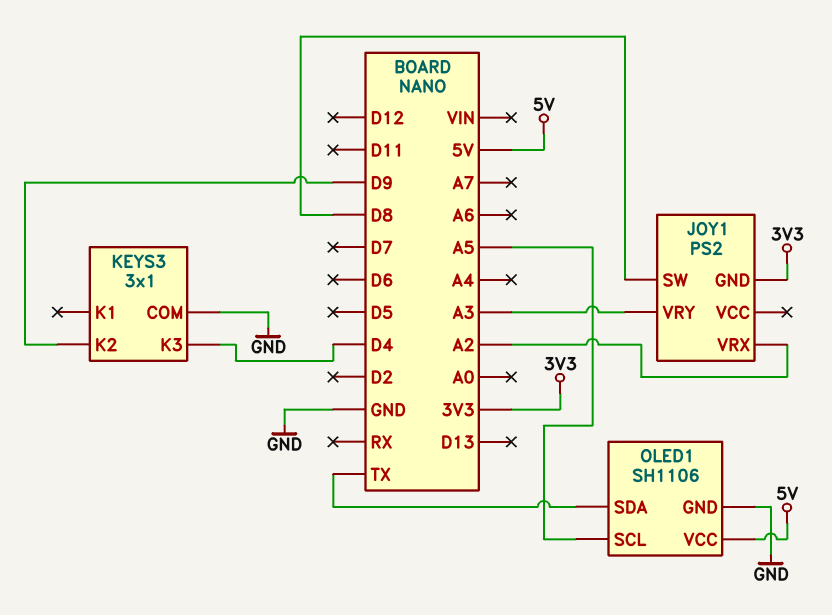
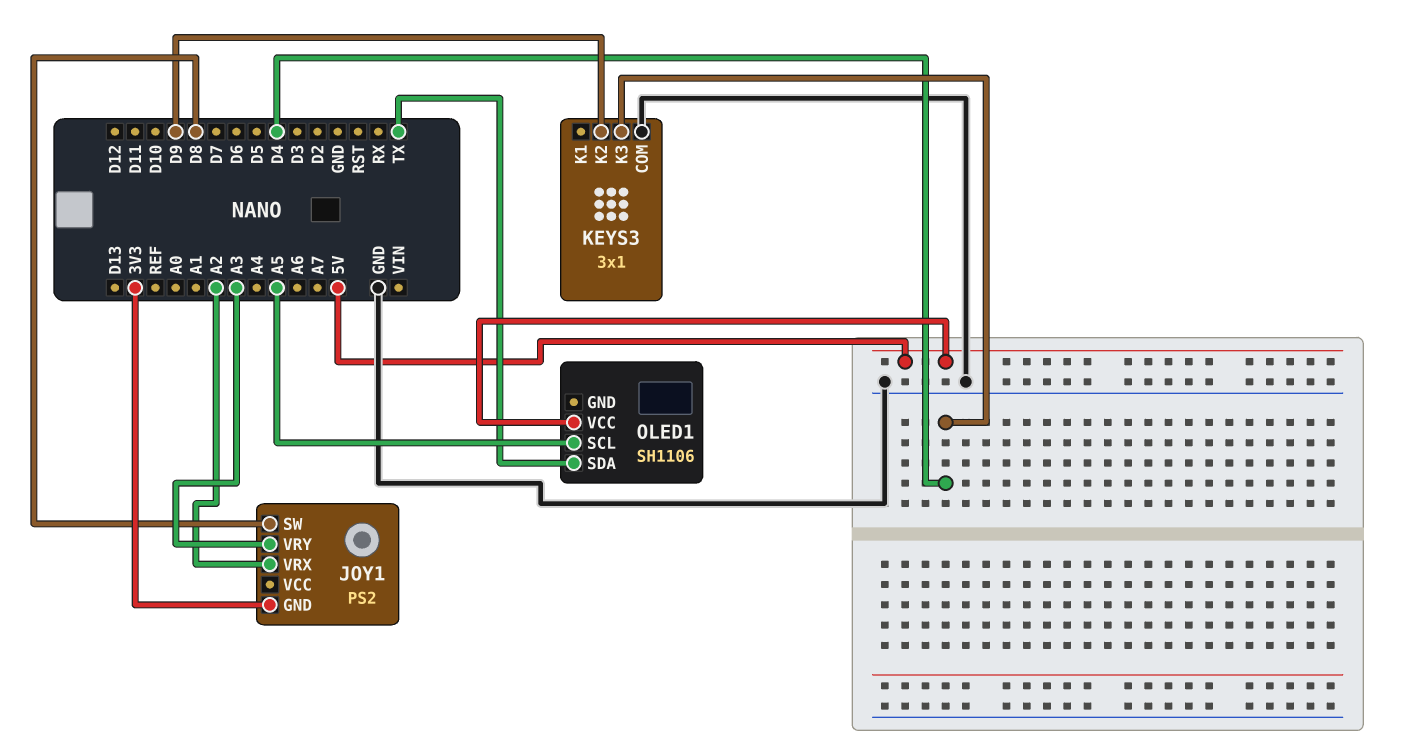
OLED1 pin GND: GND -> none

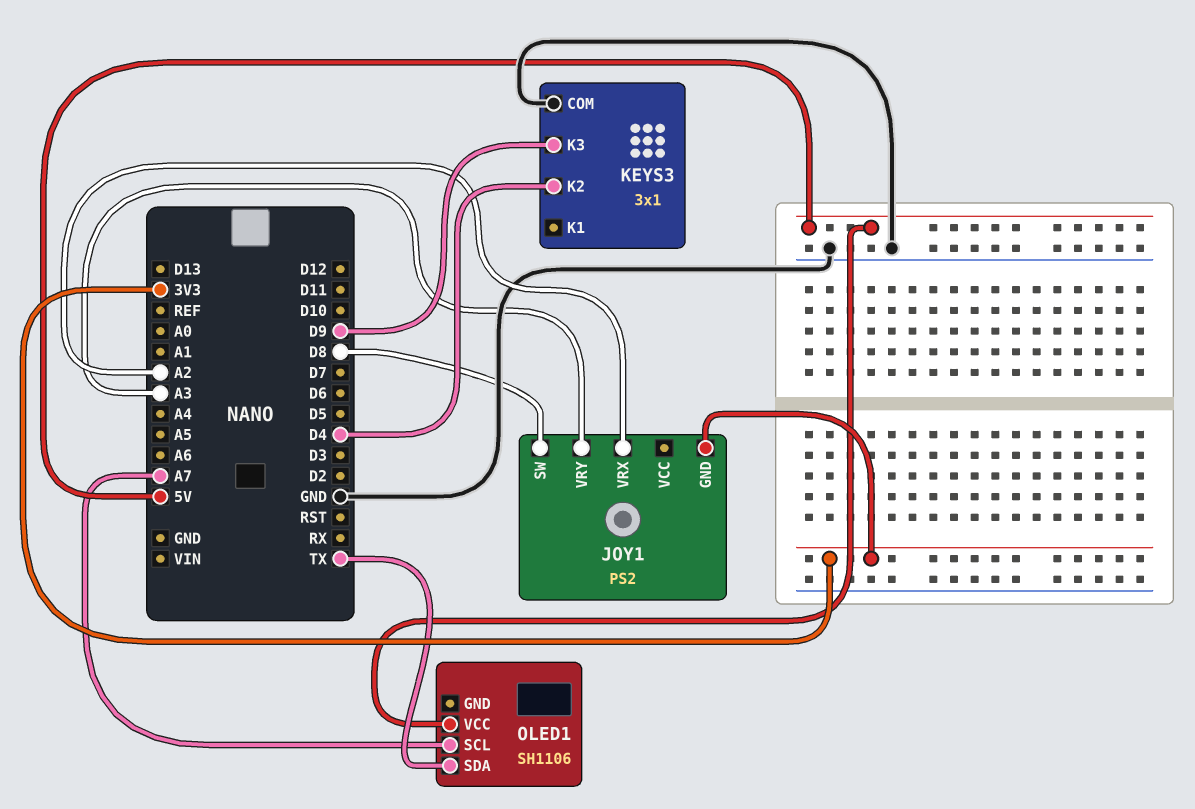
KEYS3 pin K2: D9 -> D4
KEYS3 pin K3: D4 -> D9
OLED1 pin SCL: A5 -> A7

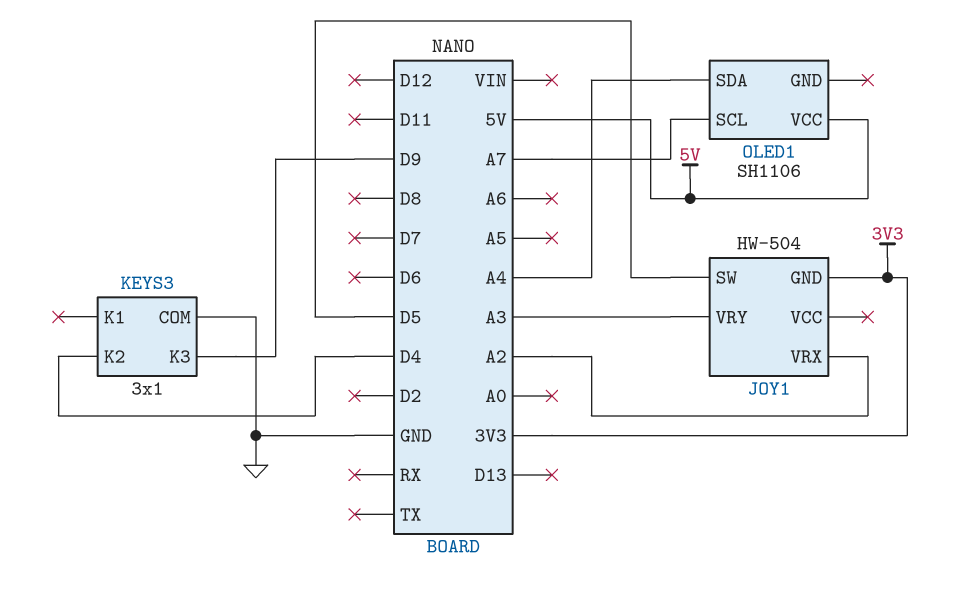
JOY1: PS2 -> HW-504
JOY1 pin SW: D8 -> D5
OLED1 pin SDA: TX -> A4

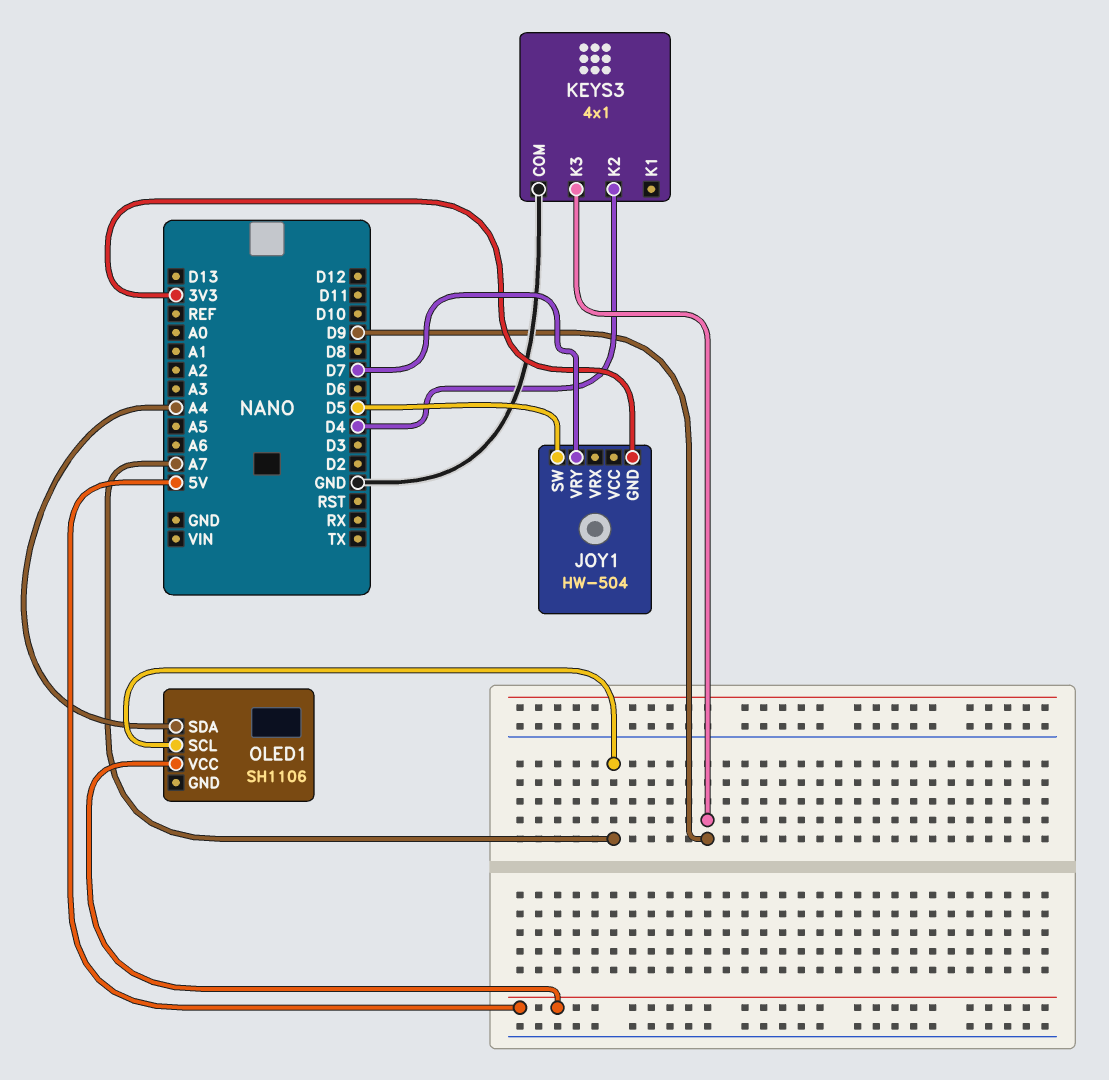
JOY1 pin VRX: A2 -> none
JOY1 pin VRY: A3 -> D7
KEYS3: 3x1 -> 4x1

